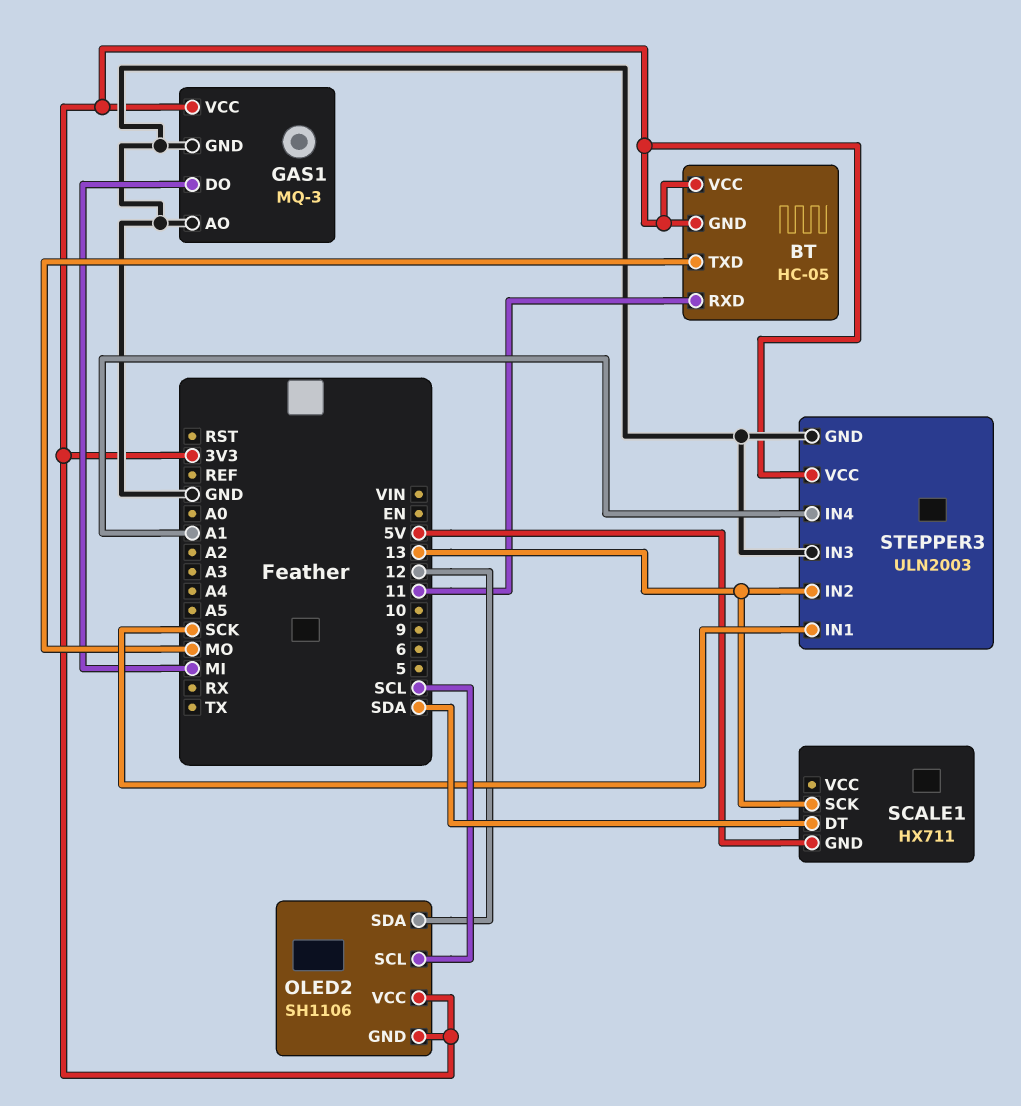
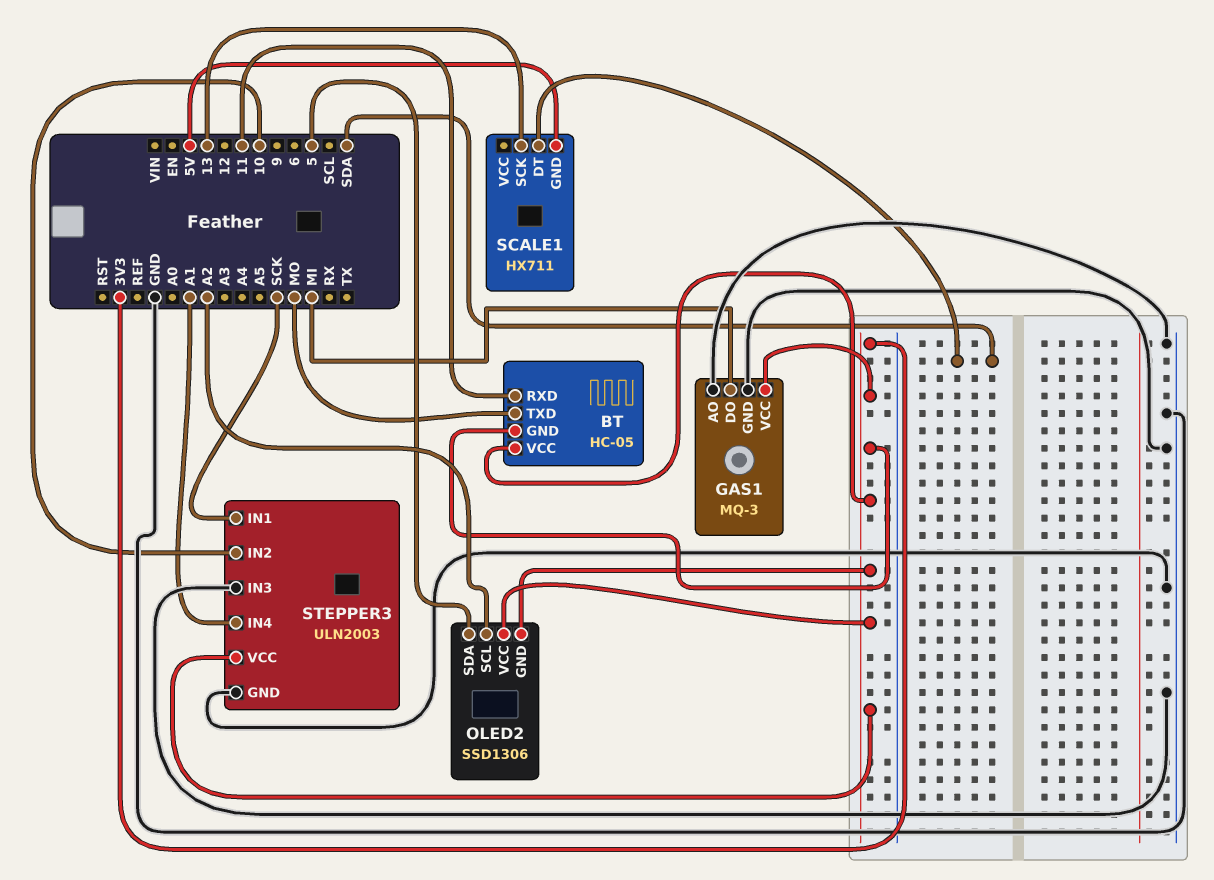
OLED2: SH1106 -> SSD1306
OLED2 pin SCL: SCL -> A2
OLED2 pin SDA: 12 -> 5
STEPPER3 pin IN2: 13 -> 10

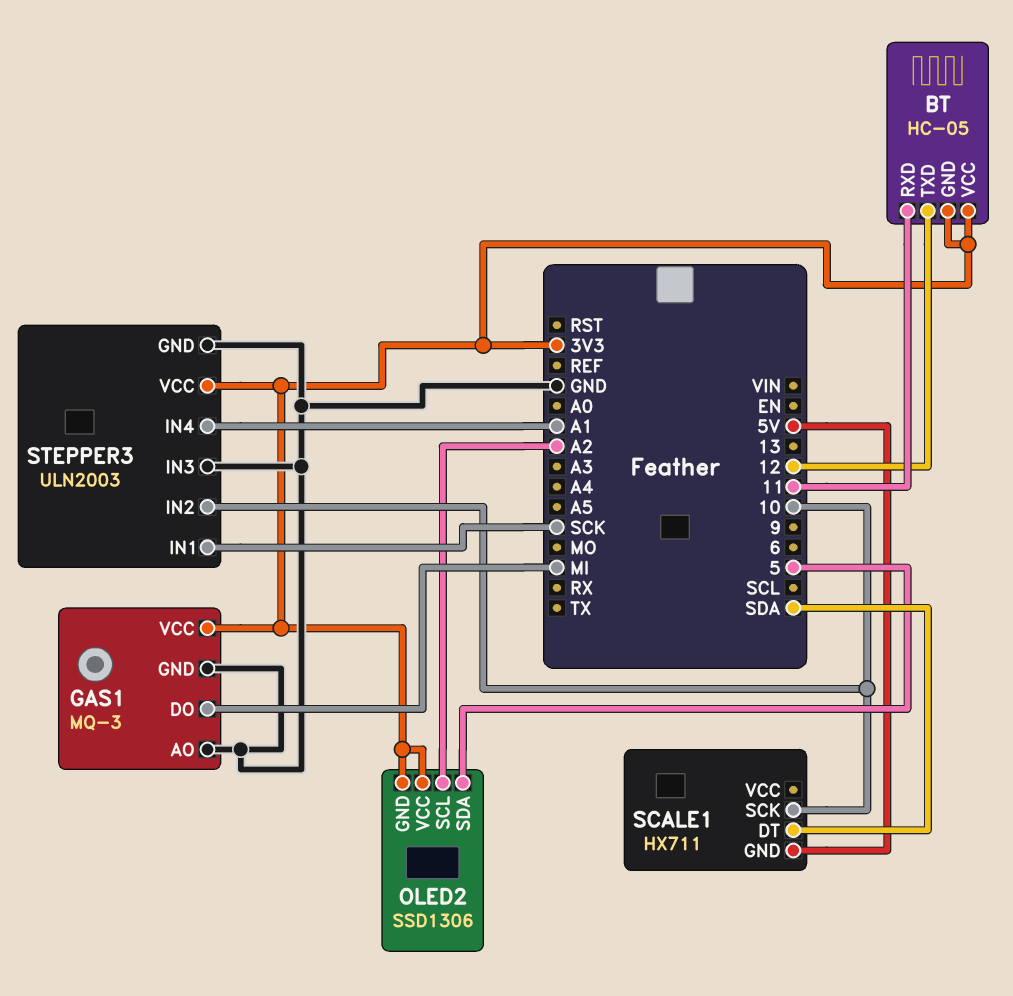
BT pin TXD: MO -> 12
SCALE1 pin SCK: 13 -> 10

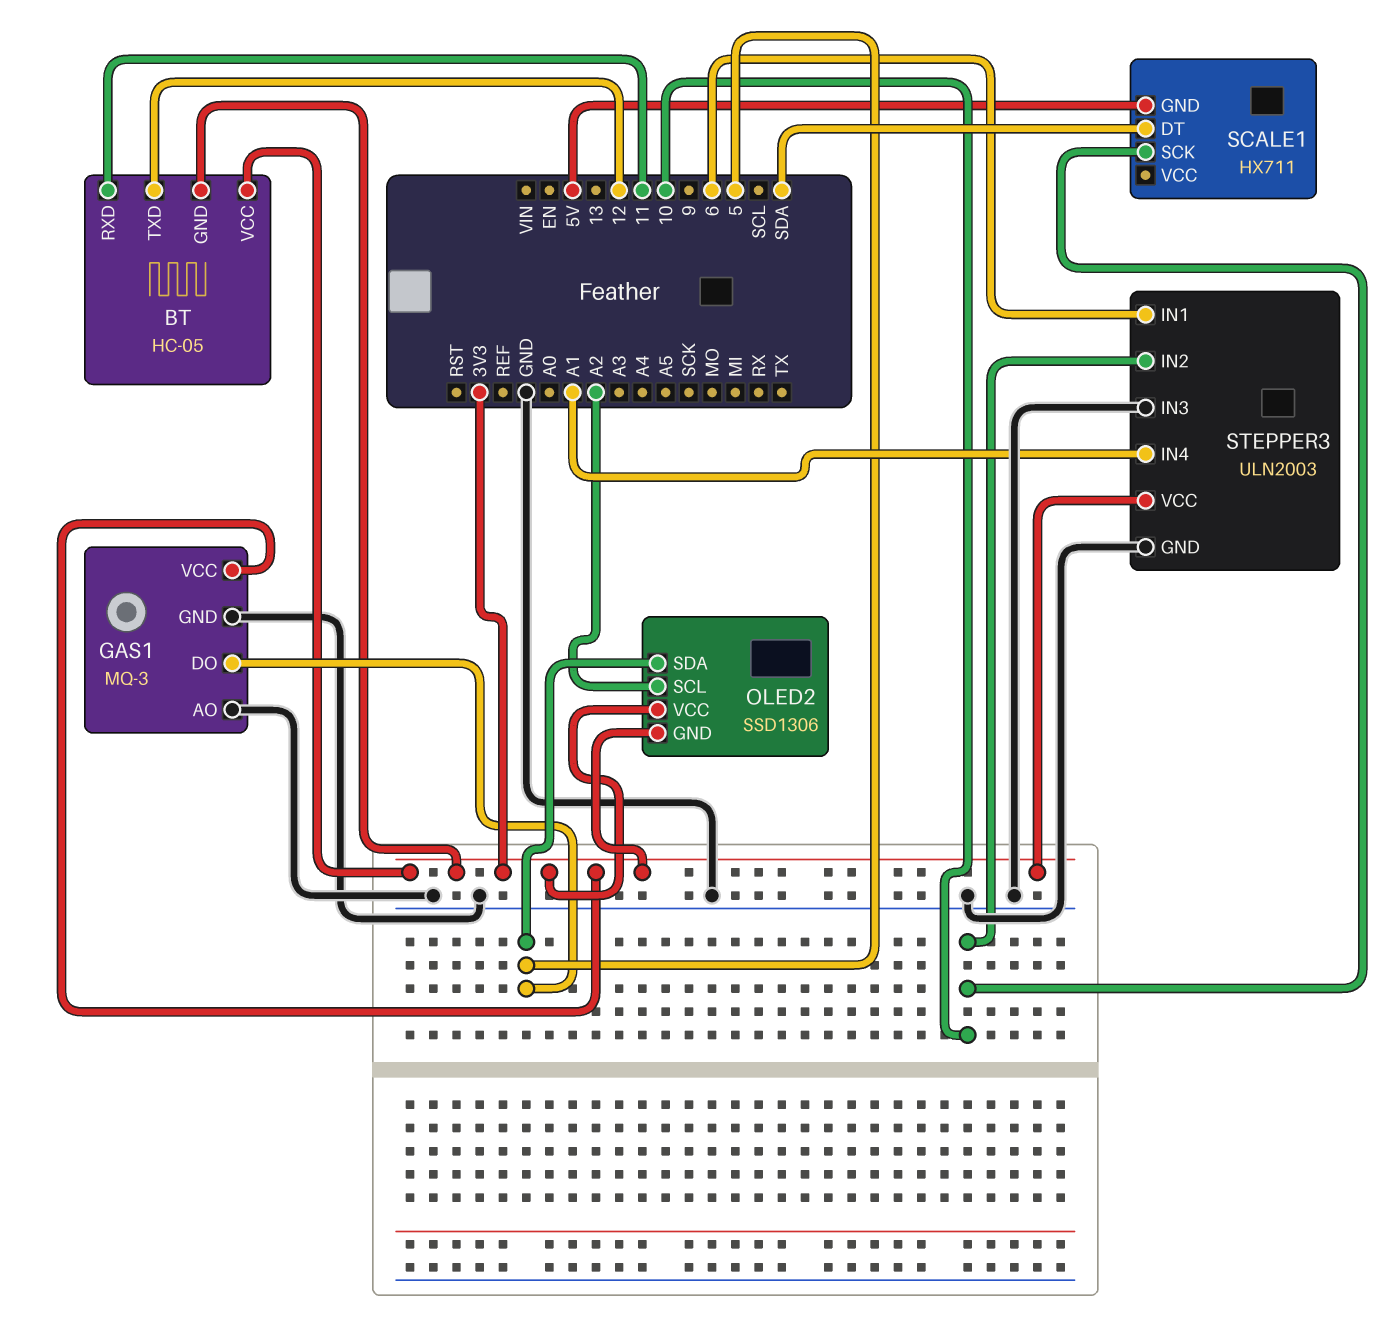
GAS1 pin DO: MI -> 5
STEPPER3 pin IN1: SCK -> 6

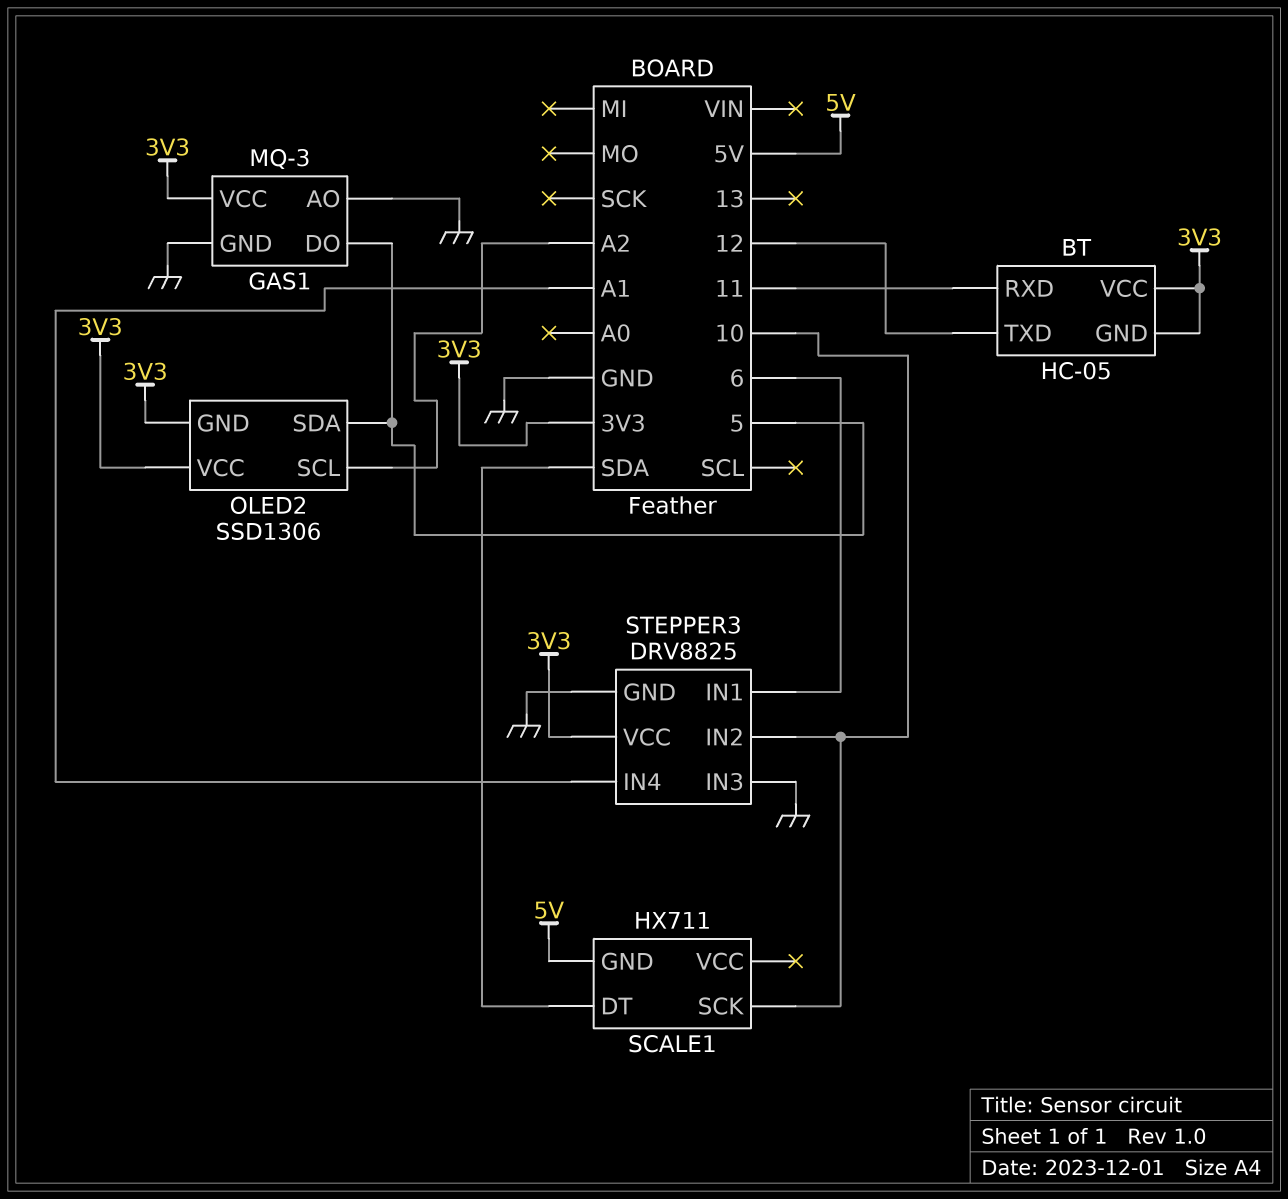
STEPPER3: ULN2003 -> DRV8825

